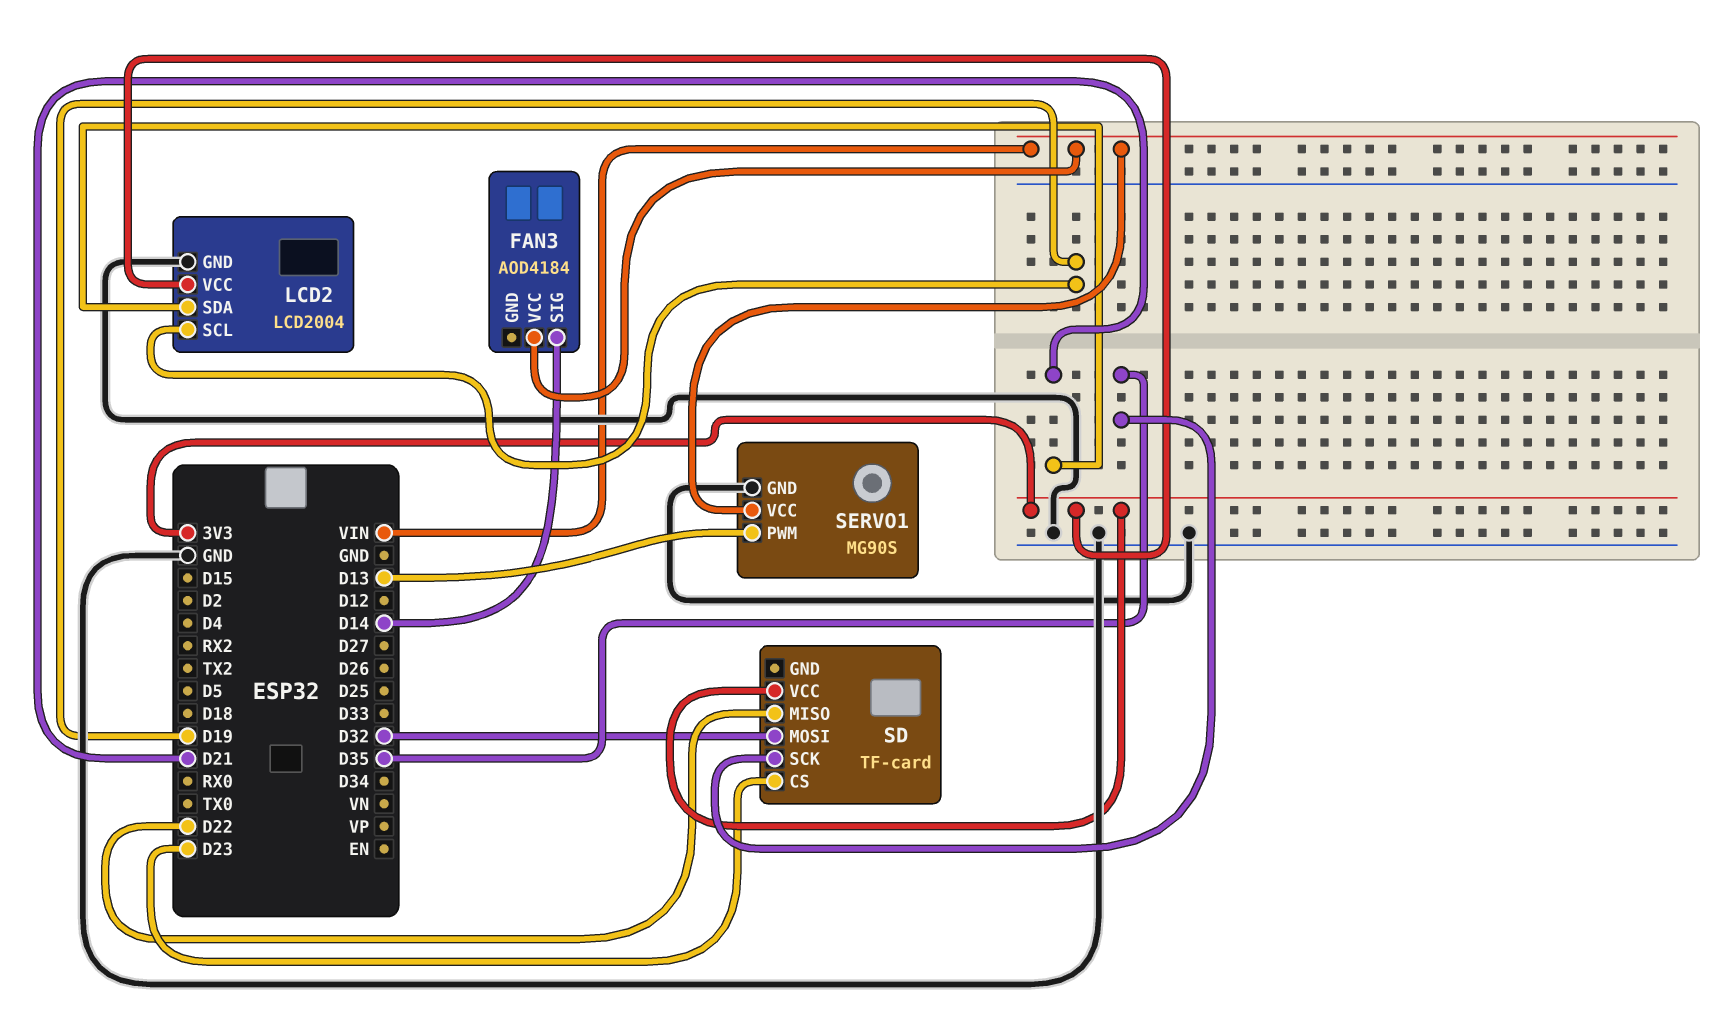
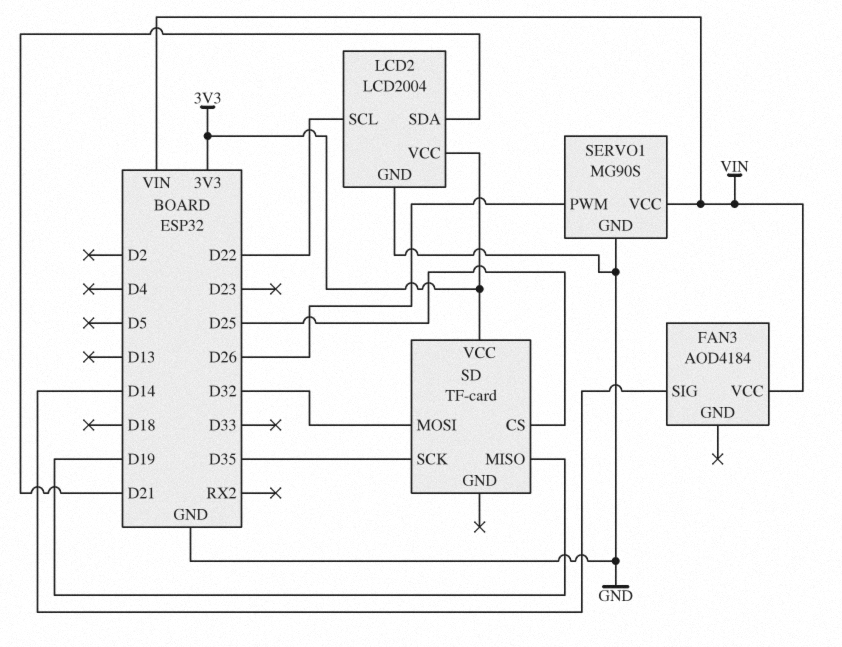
LCD2 pin SCL: D19 -> D22
SD pin CS: D23 -> D25
SD pin MISO: D22 -> D19
SERVO1 pin PWM: D13 -> D26

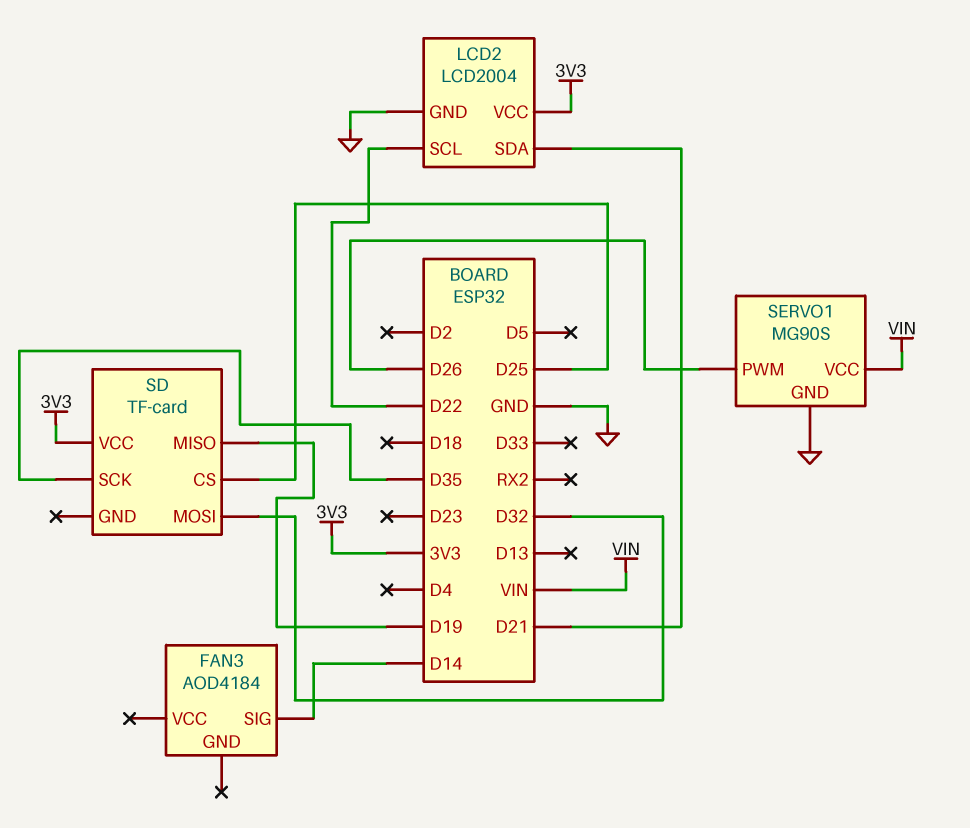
FAN3 pin VCC: VIN -> none

